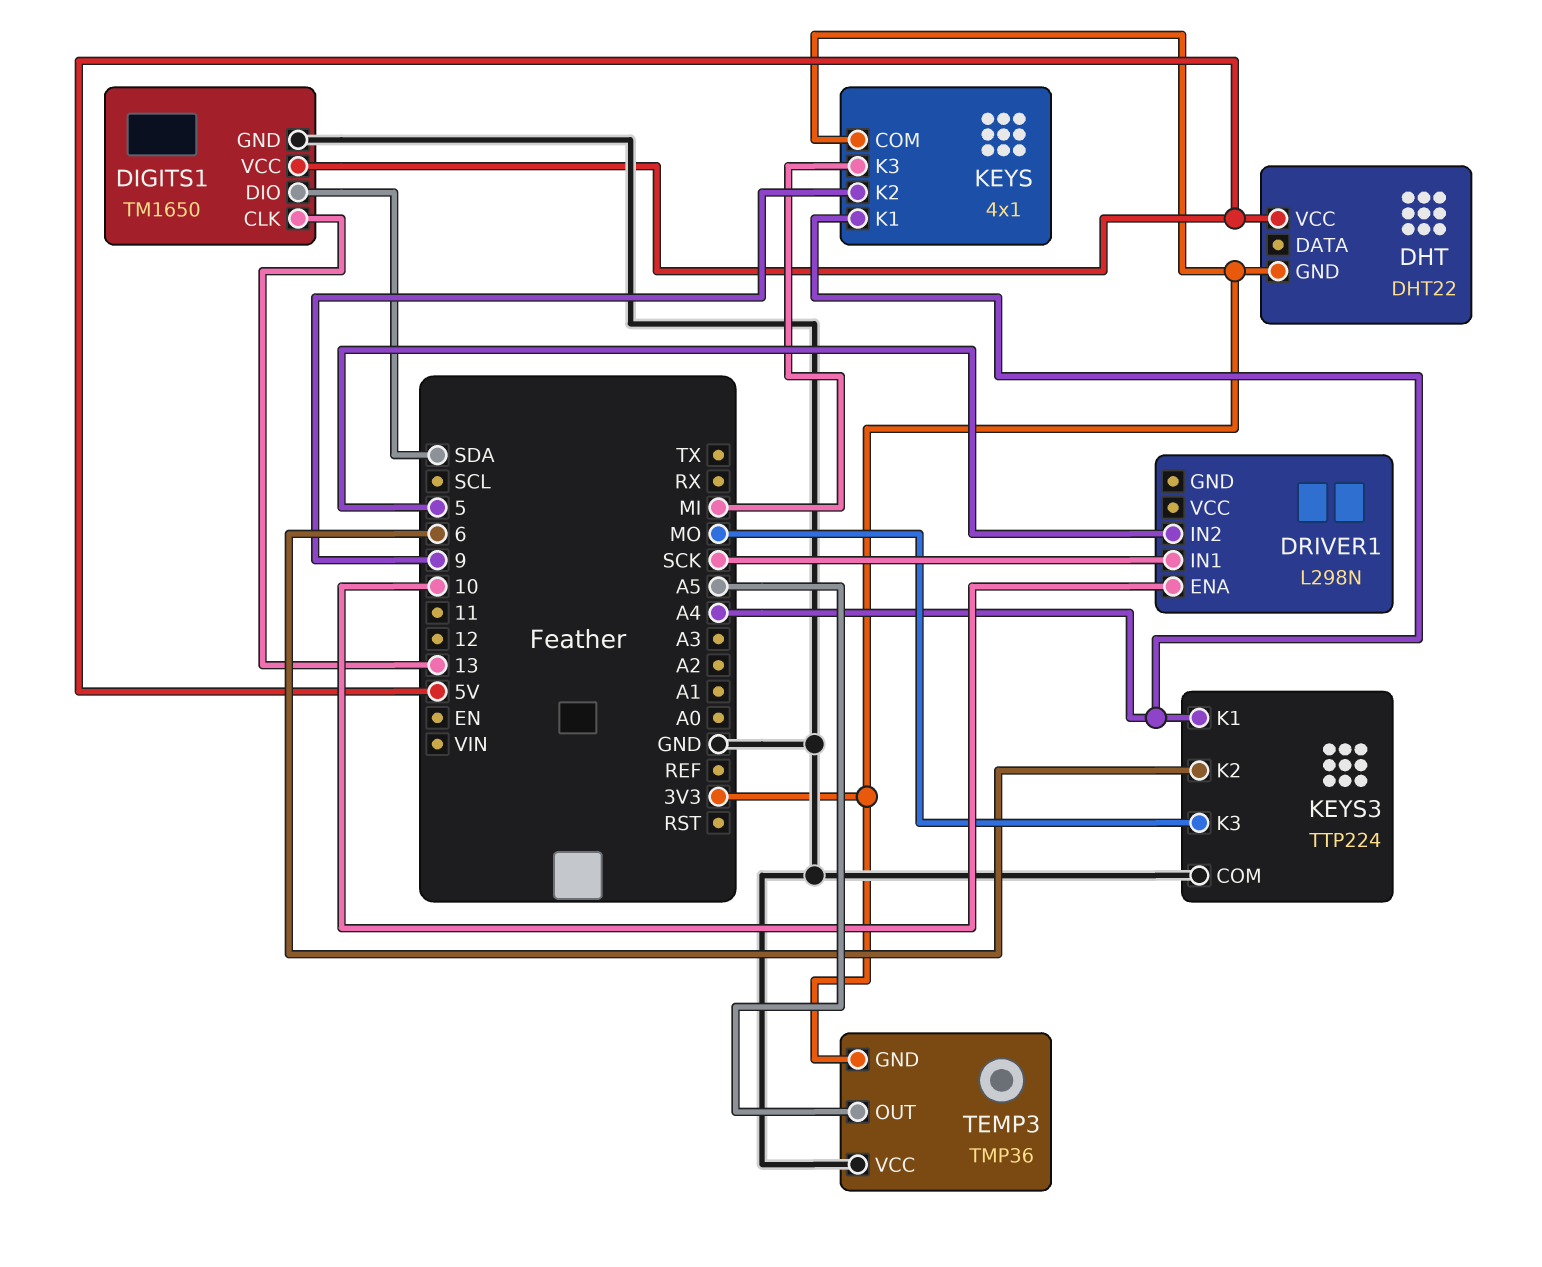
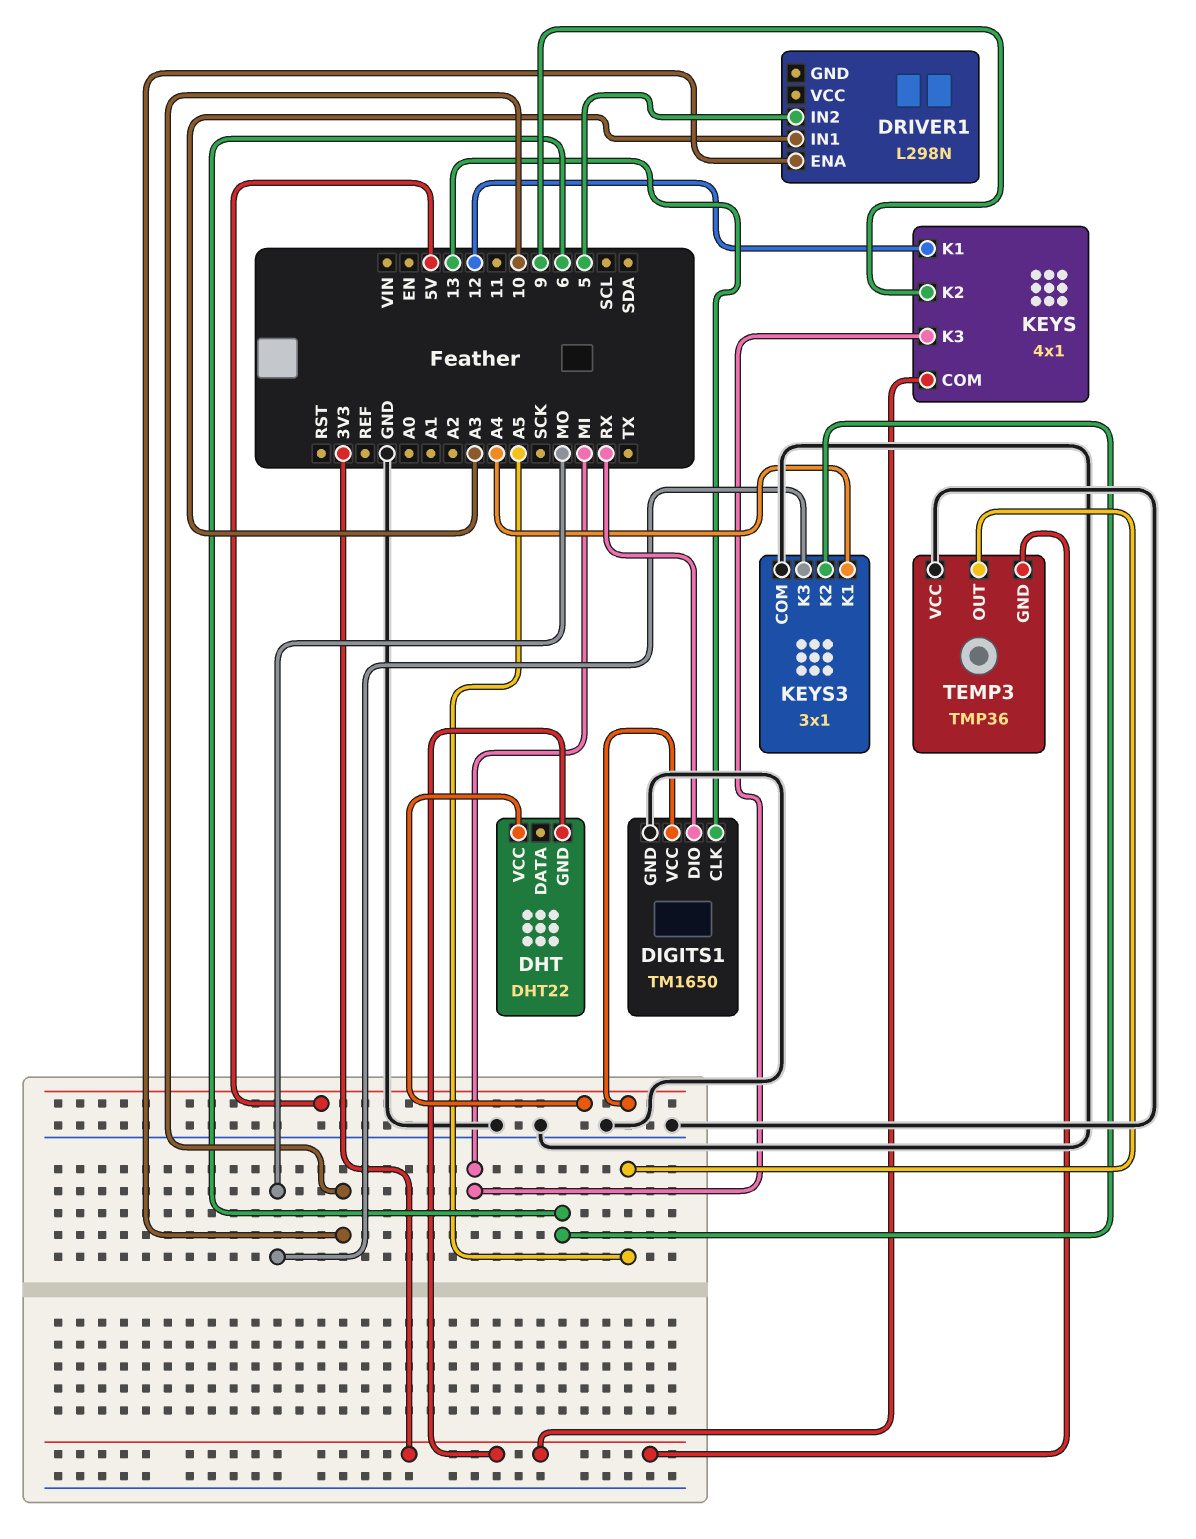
DIGITS1 pin DIO: SDA -> RX
DRIVER1 pin IN1: SCK -> A3
KEYS pin K1: A4 -> 12
KEYS3: TTP224 -> 3x1

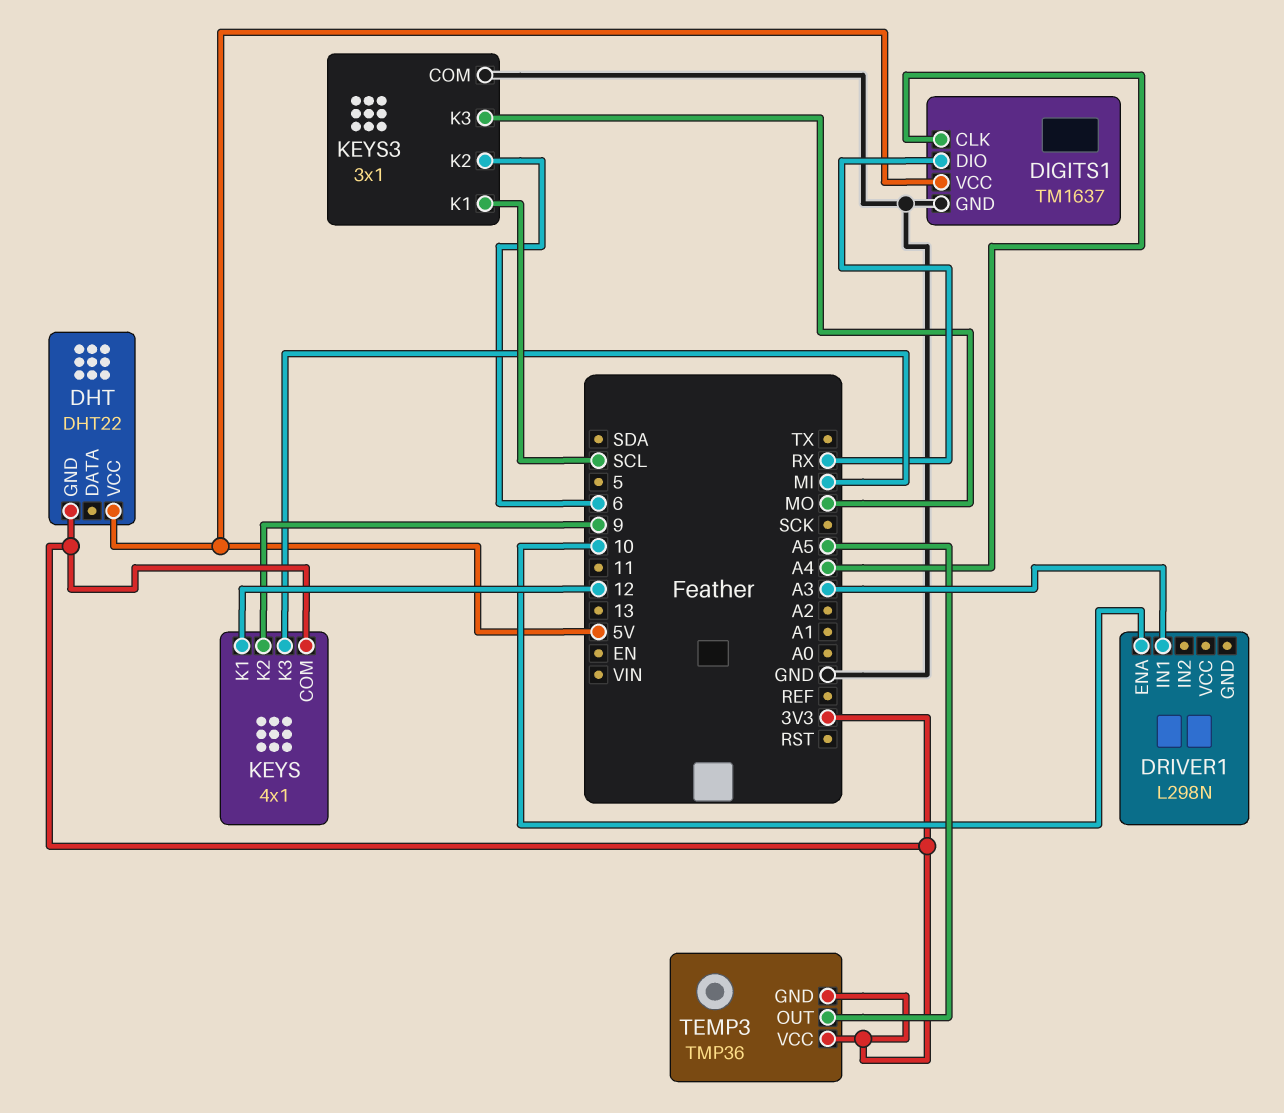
DIGITS1: TM1650 -> TM1637
DIGITS1 pin CLK: 13 -> A4
DRIVER1 pin IN2: 5 -> none
KEYS3 pin K1: A4 -> SCL
TEMP3 pin VCC: GND -> 3V3

